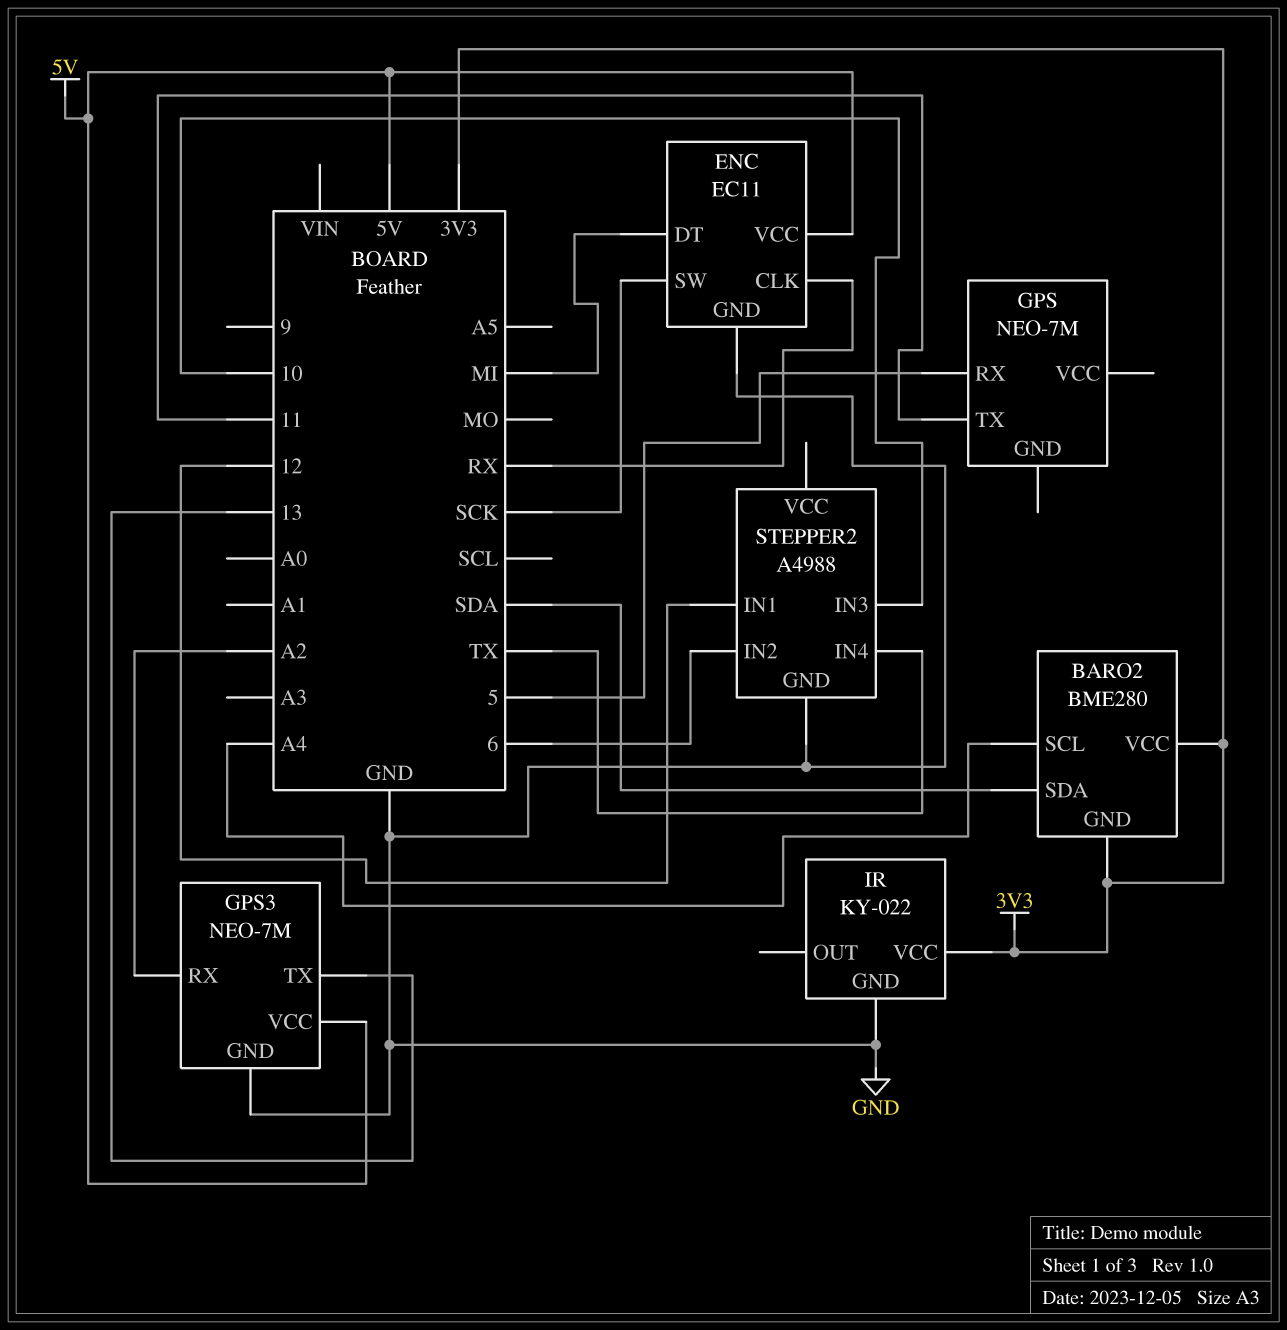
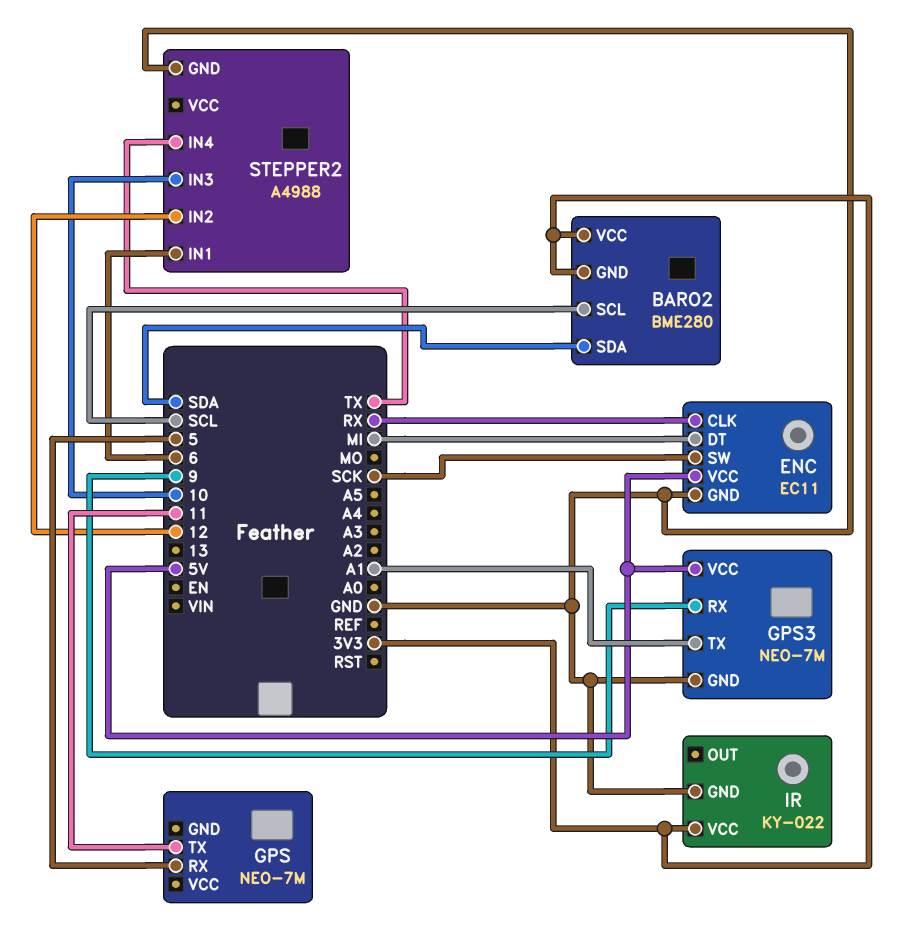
BARO2 pin SCL: A4 -> SCL
GPS3 pin RX: A2 -> 9
GPS3 pin TX: 13 -> A1
STEPPER2 pin IN1: 12 -> 6
STEPPER2 pin IN2: 6 -> 12

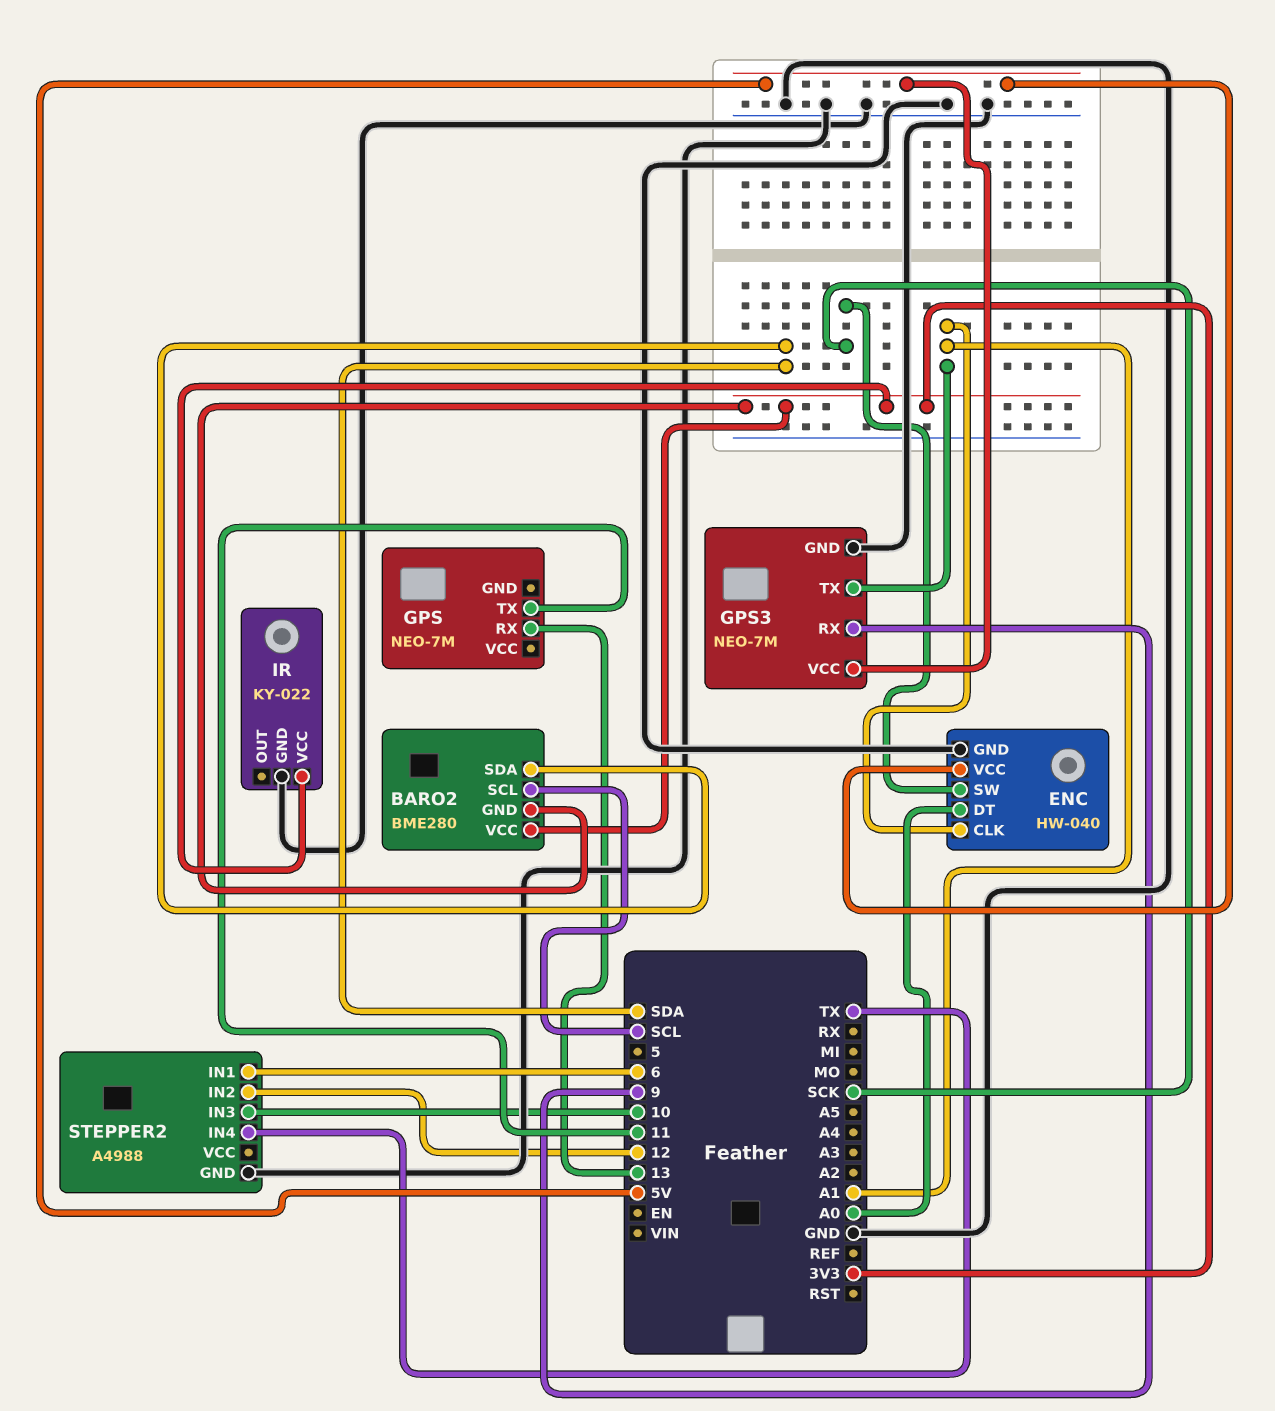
ENC: EC11 -> HW-040
ENC pin CLK: RX -> A1
ENC pin DT: MI -> A0
GPS pin RX: 5 -> 13

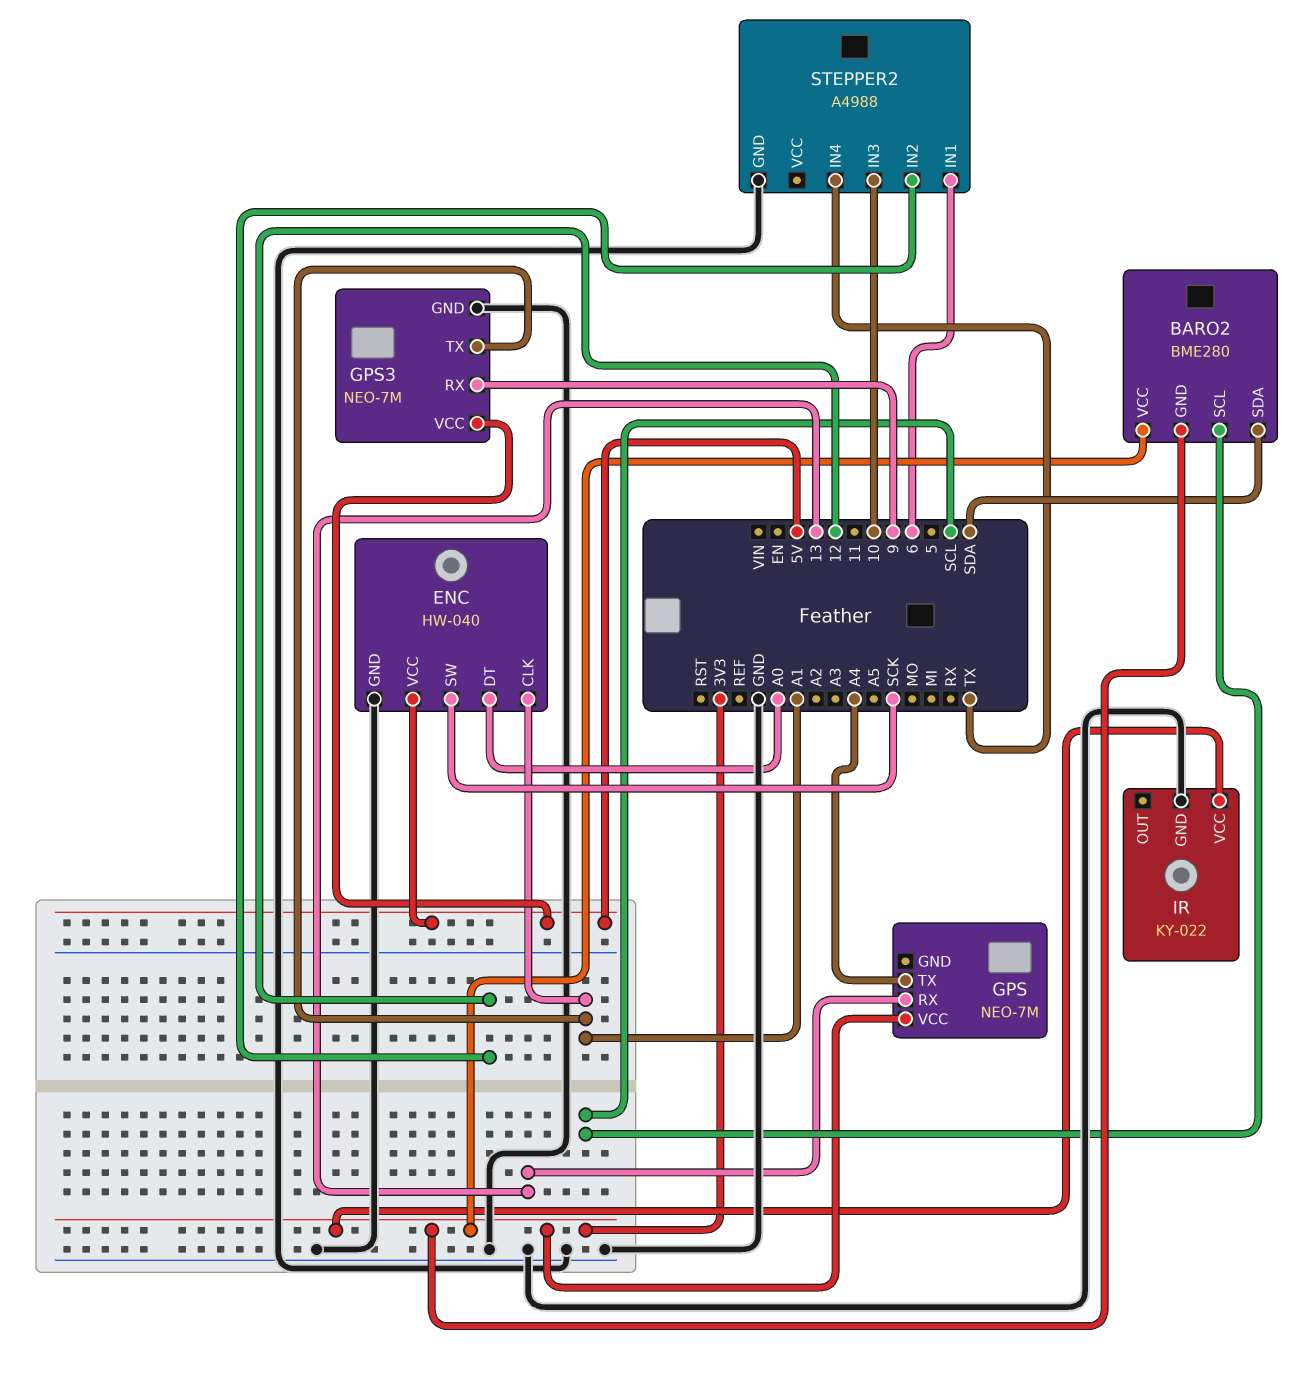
GPS pin TX: 11 -> A4
GPS pin VCC: none -> 3V3

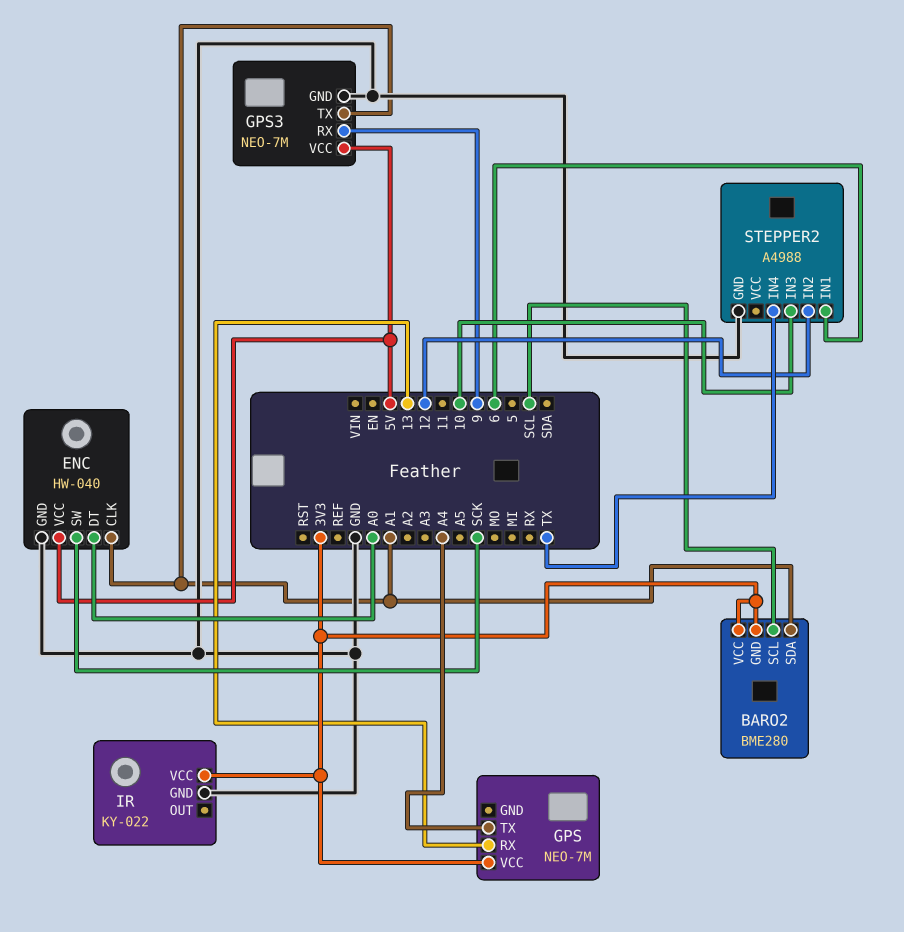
BARO2 pin SDA: SDA -> A1

